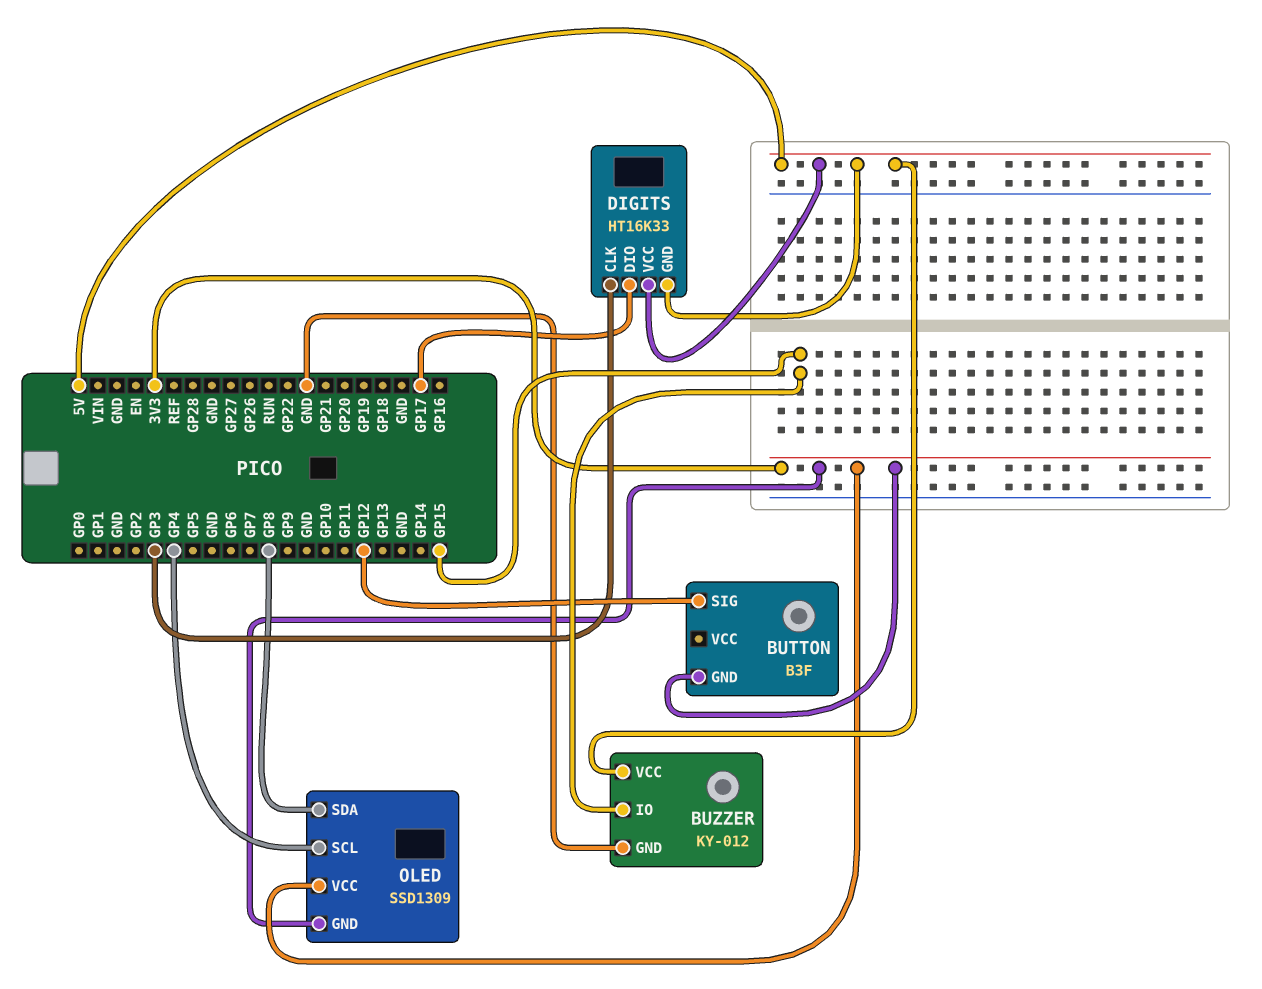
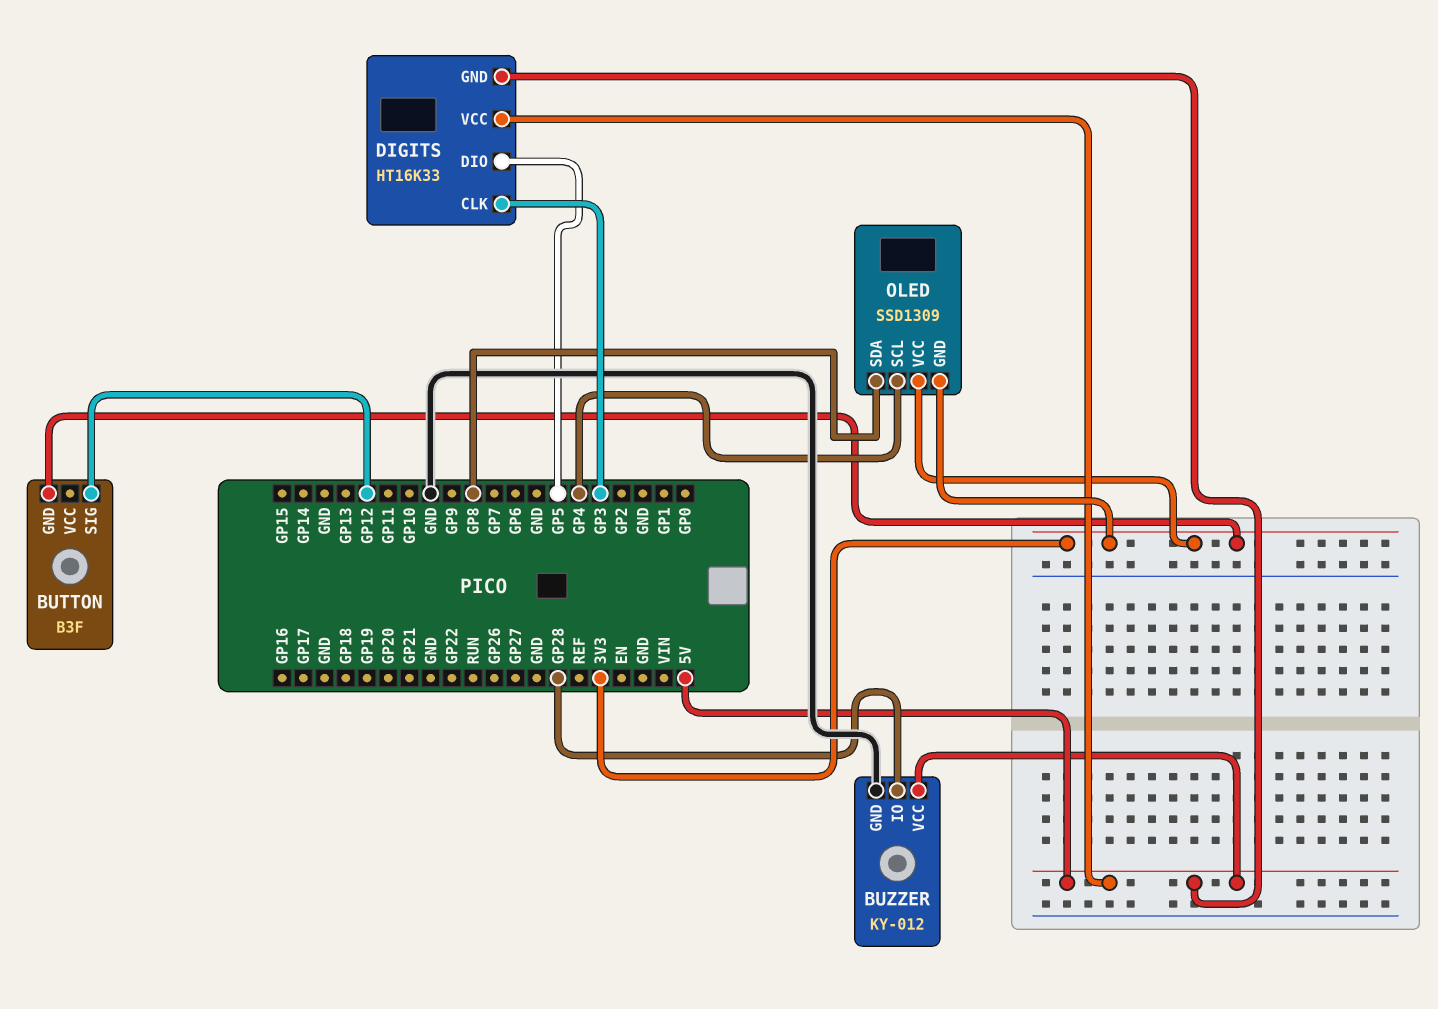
BUZZER pin IO: GP15 -> GP28
DIGITS pin DIO: GP17 -> GP5

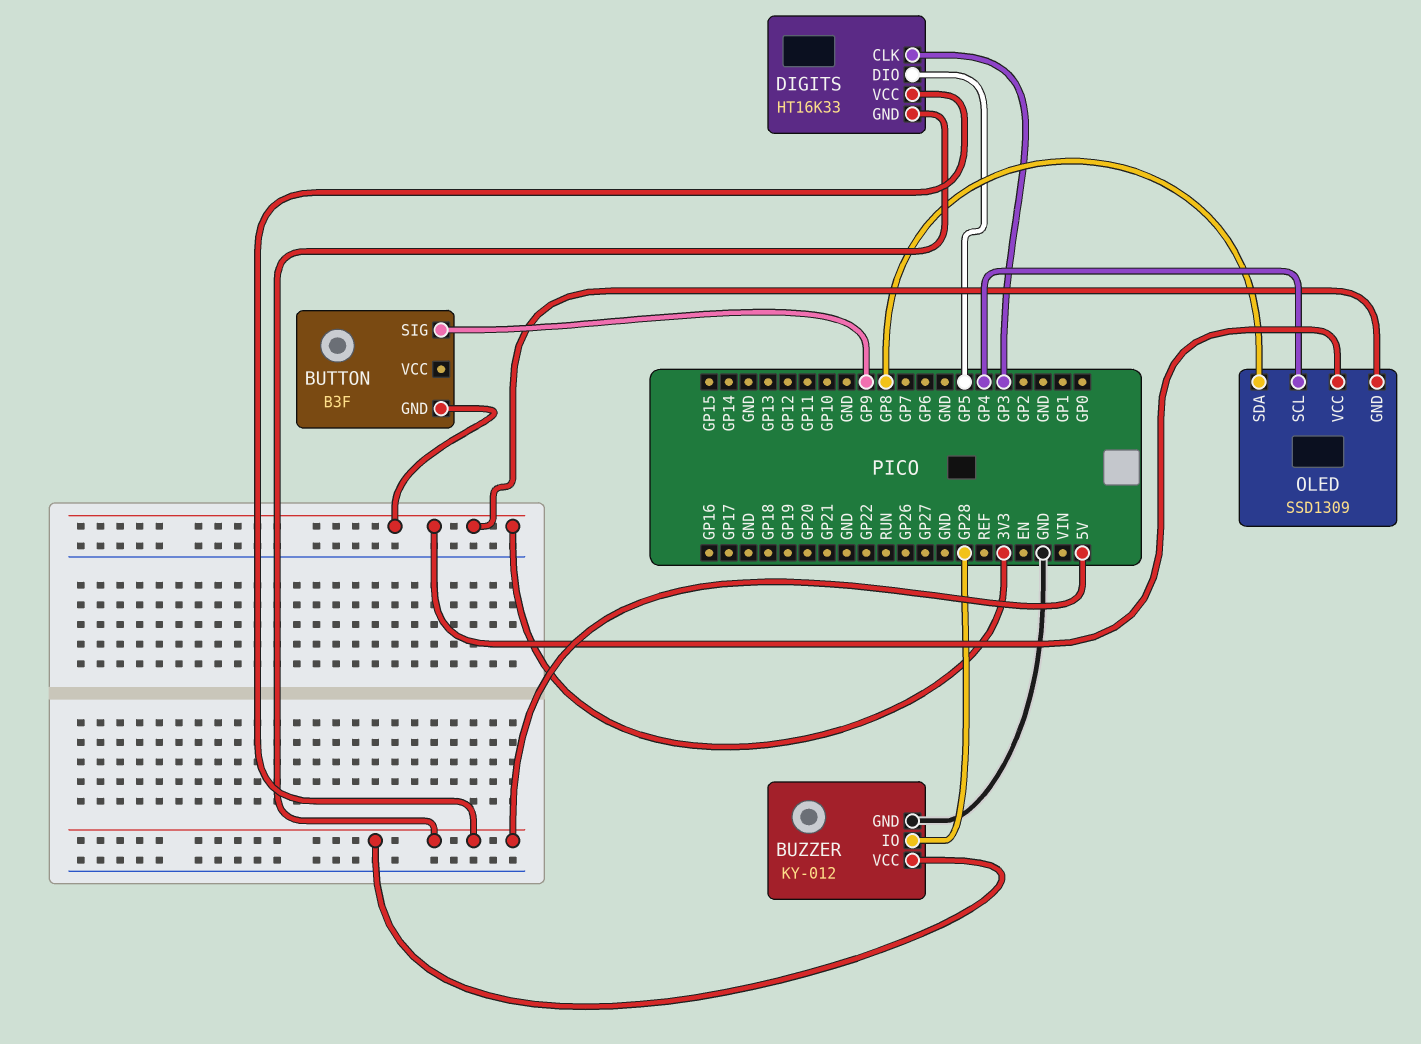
BUTTON pin SIG: GP12 -> GP9

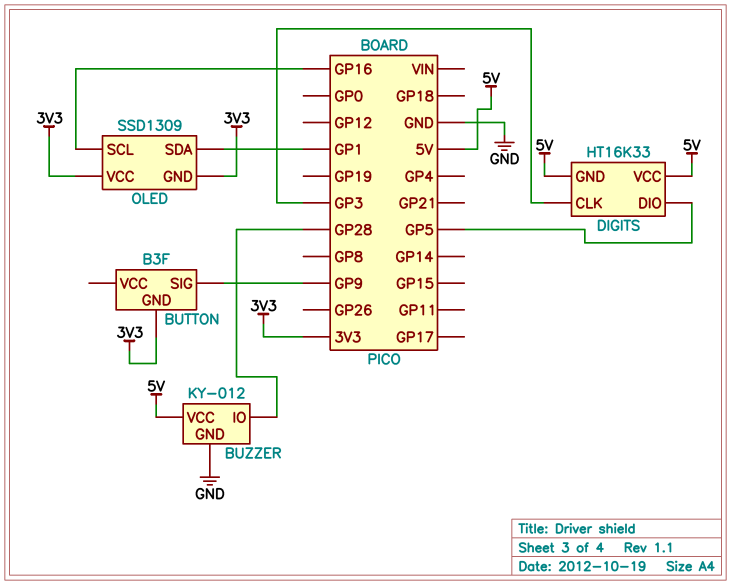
OLED pin SCL: GP4 -> GP16
OLED pin SDA: GP8 -> GP1

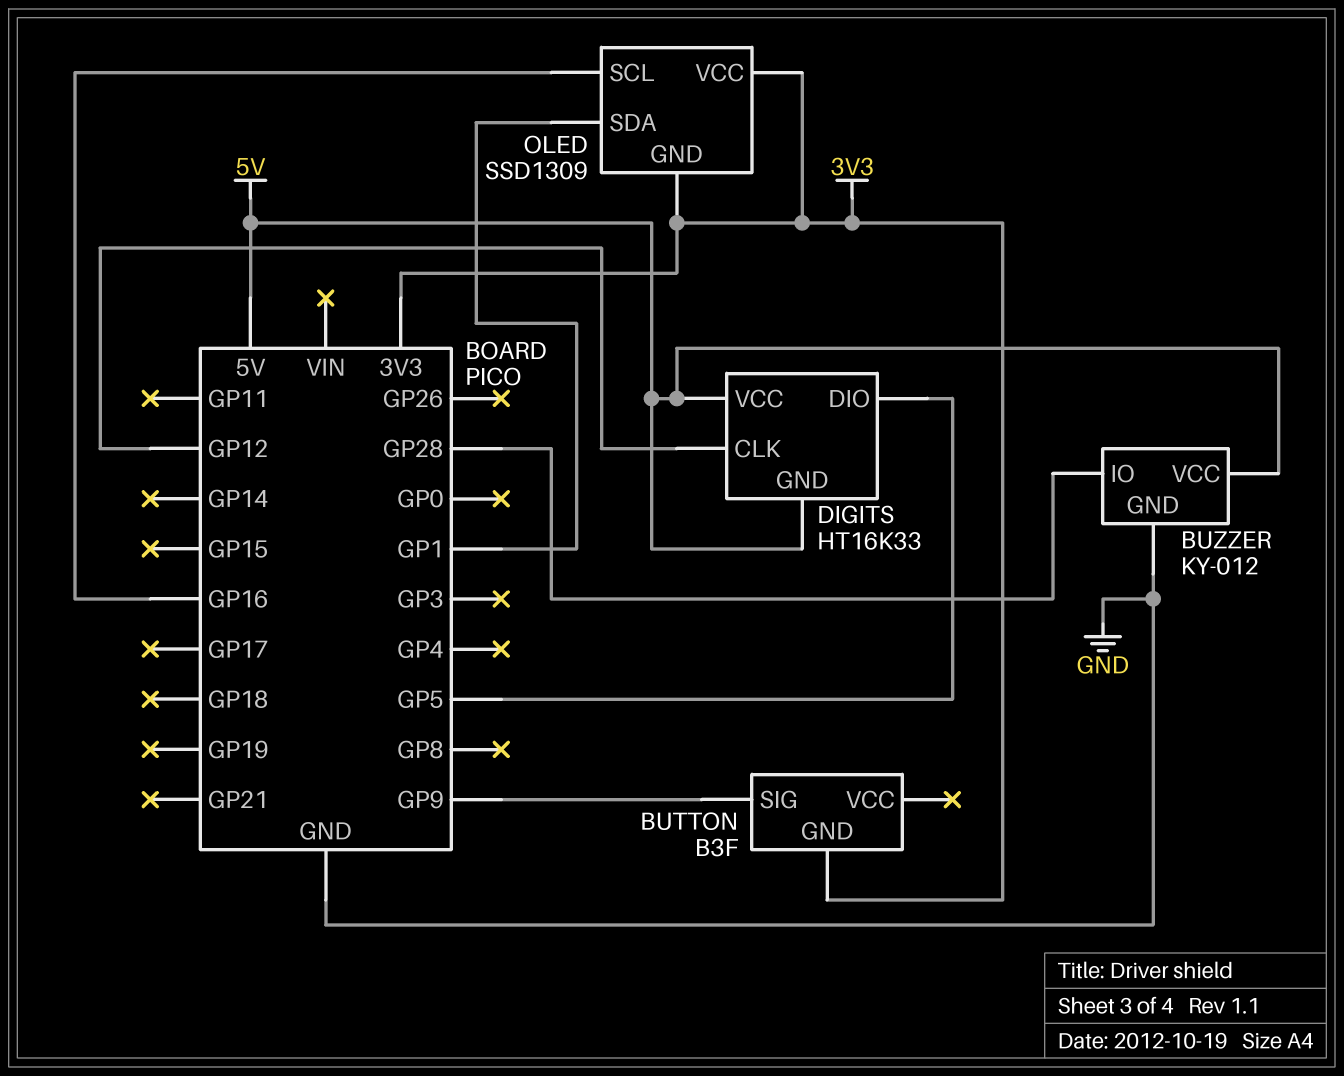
DIGITS pin CLK: GP3 -> GP12

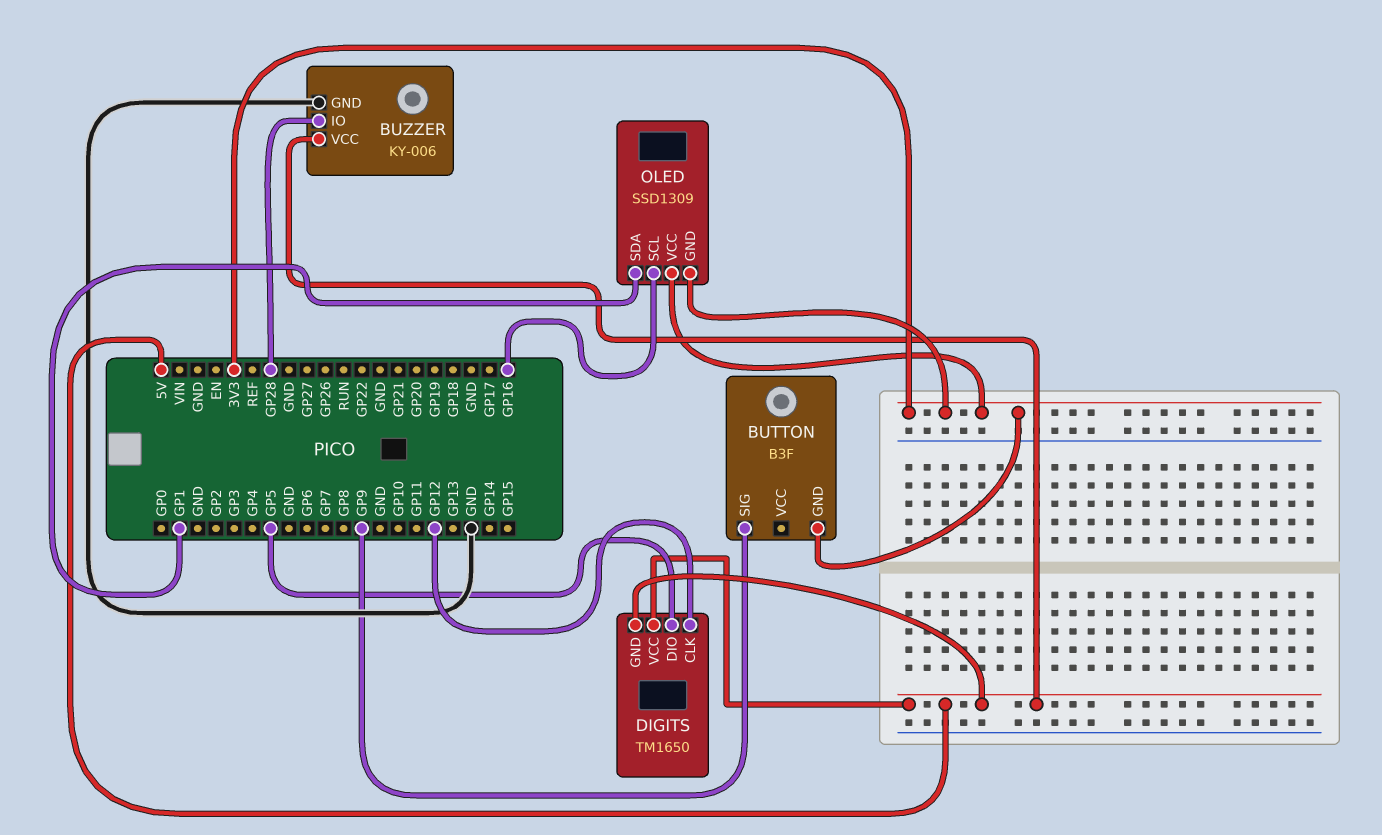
BUZZER: KY-012 -> KY-006
DIGITS: HT16K33 -> TM1650

